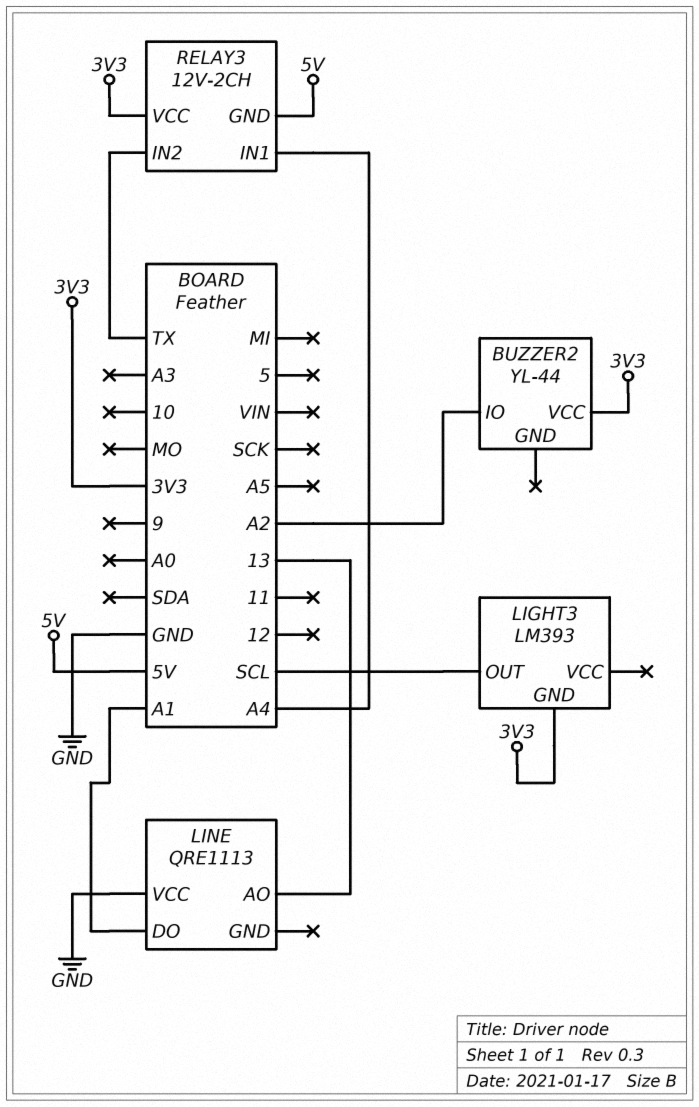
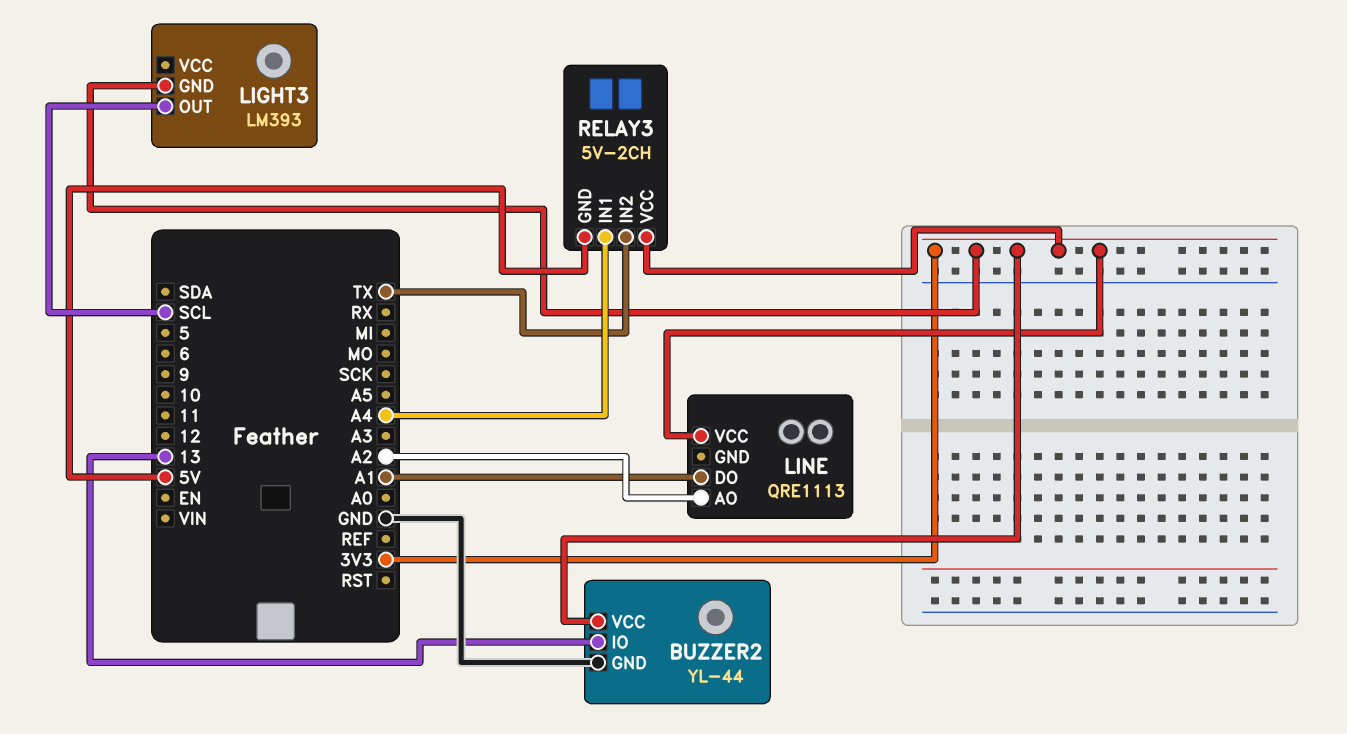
BUZZER2 pin GND: none -> GND
BUZZER2 pin IO: A2 -> 13
LINE pin AO: 13 -> A2
LINE pin VCC: GND -> 3V3
RELAY3: 12V-2CH -> 5V-2CH

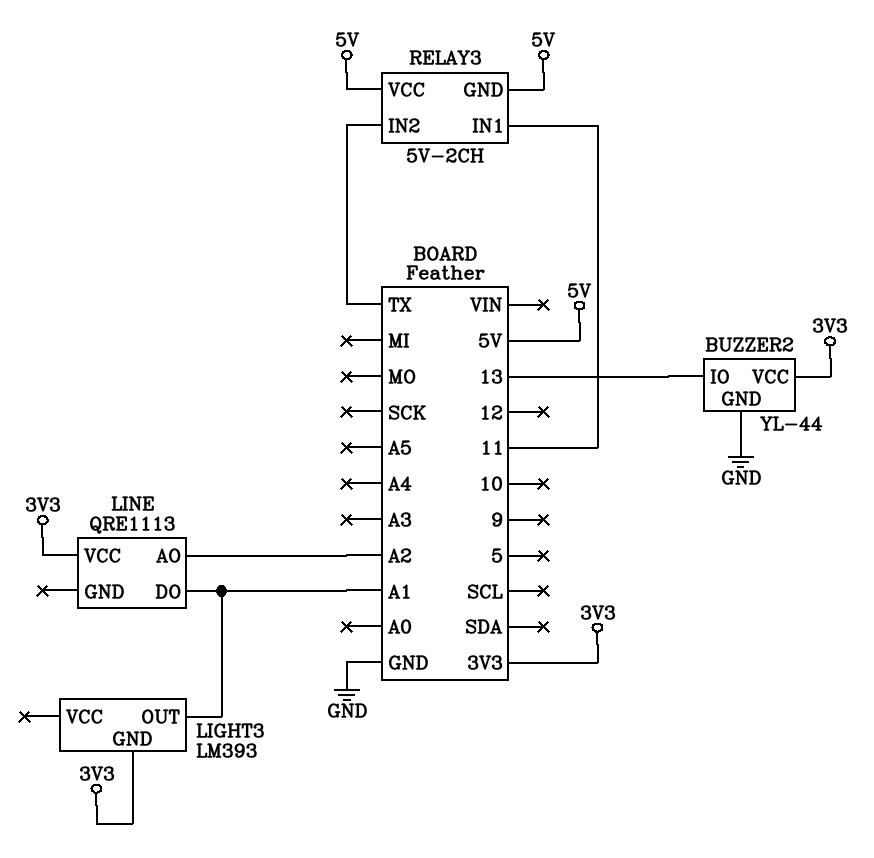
LIGHT3 pin OUT: SCL -> A1
RELAY3 pin IN1: A4 -> 11
RELAY3 pin VCC: 3V3 -> 5V

